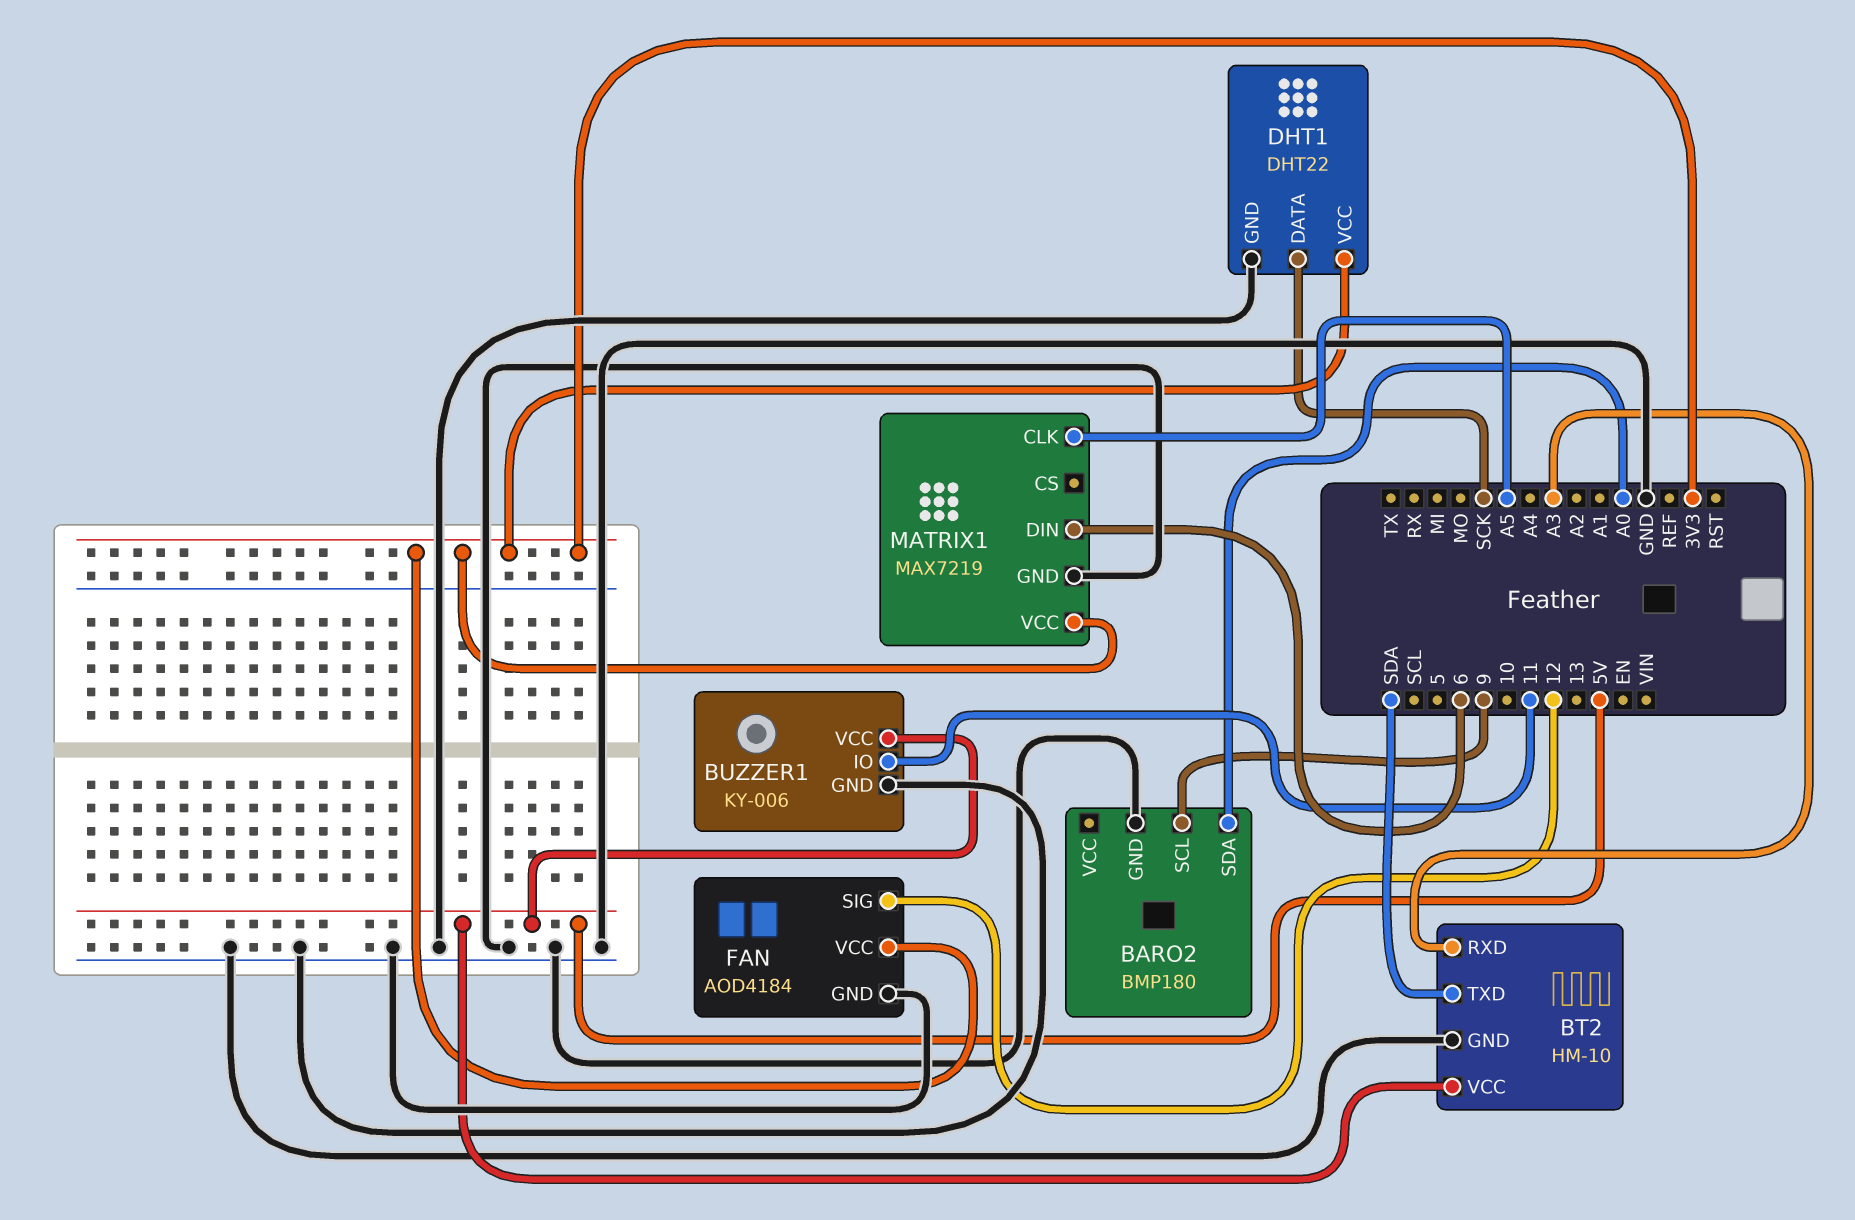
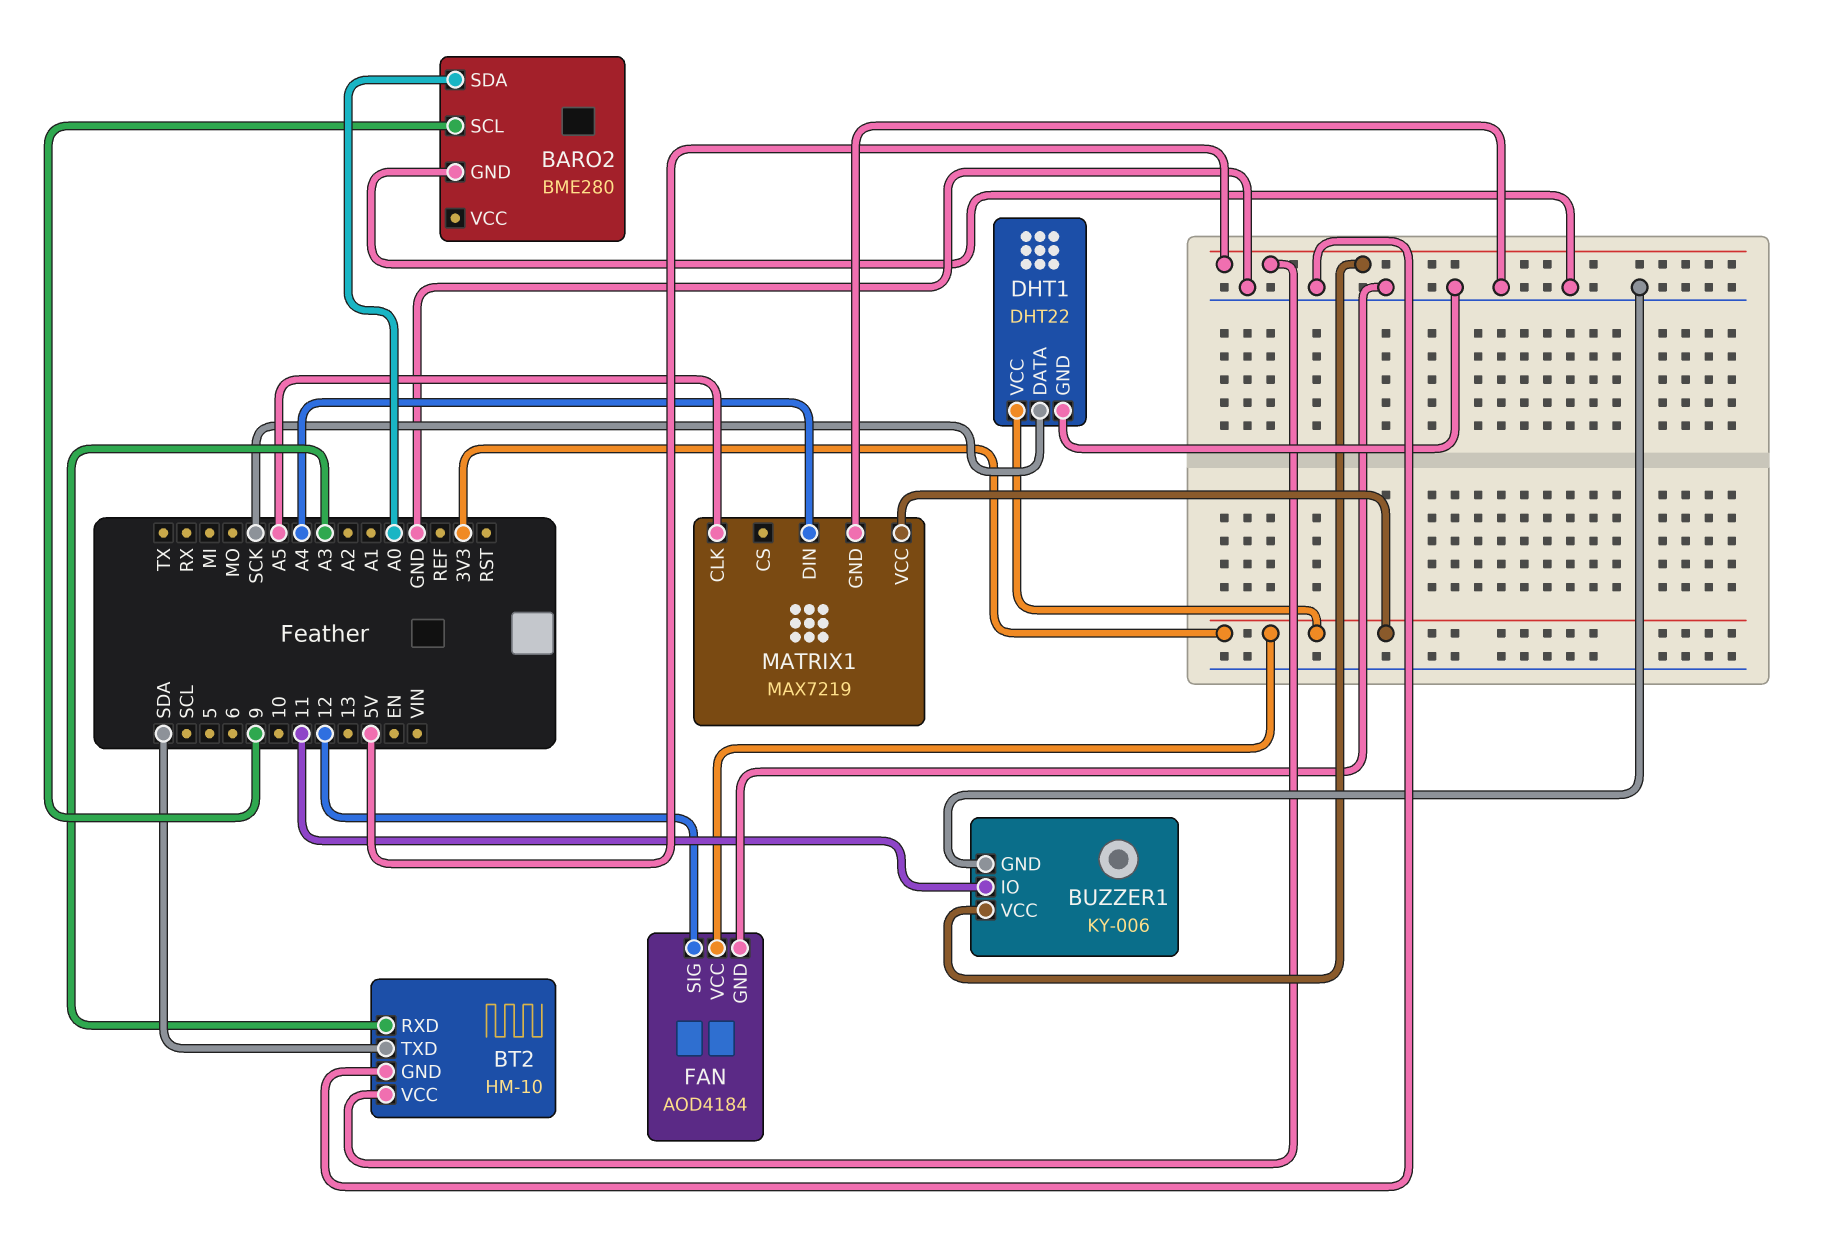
BARO2: BMP180 -> BME280
MATRIX1 pin DIN: 6 -> A4

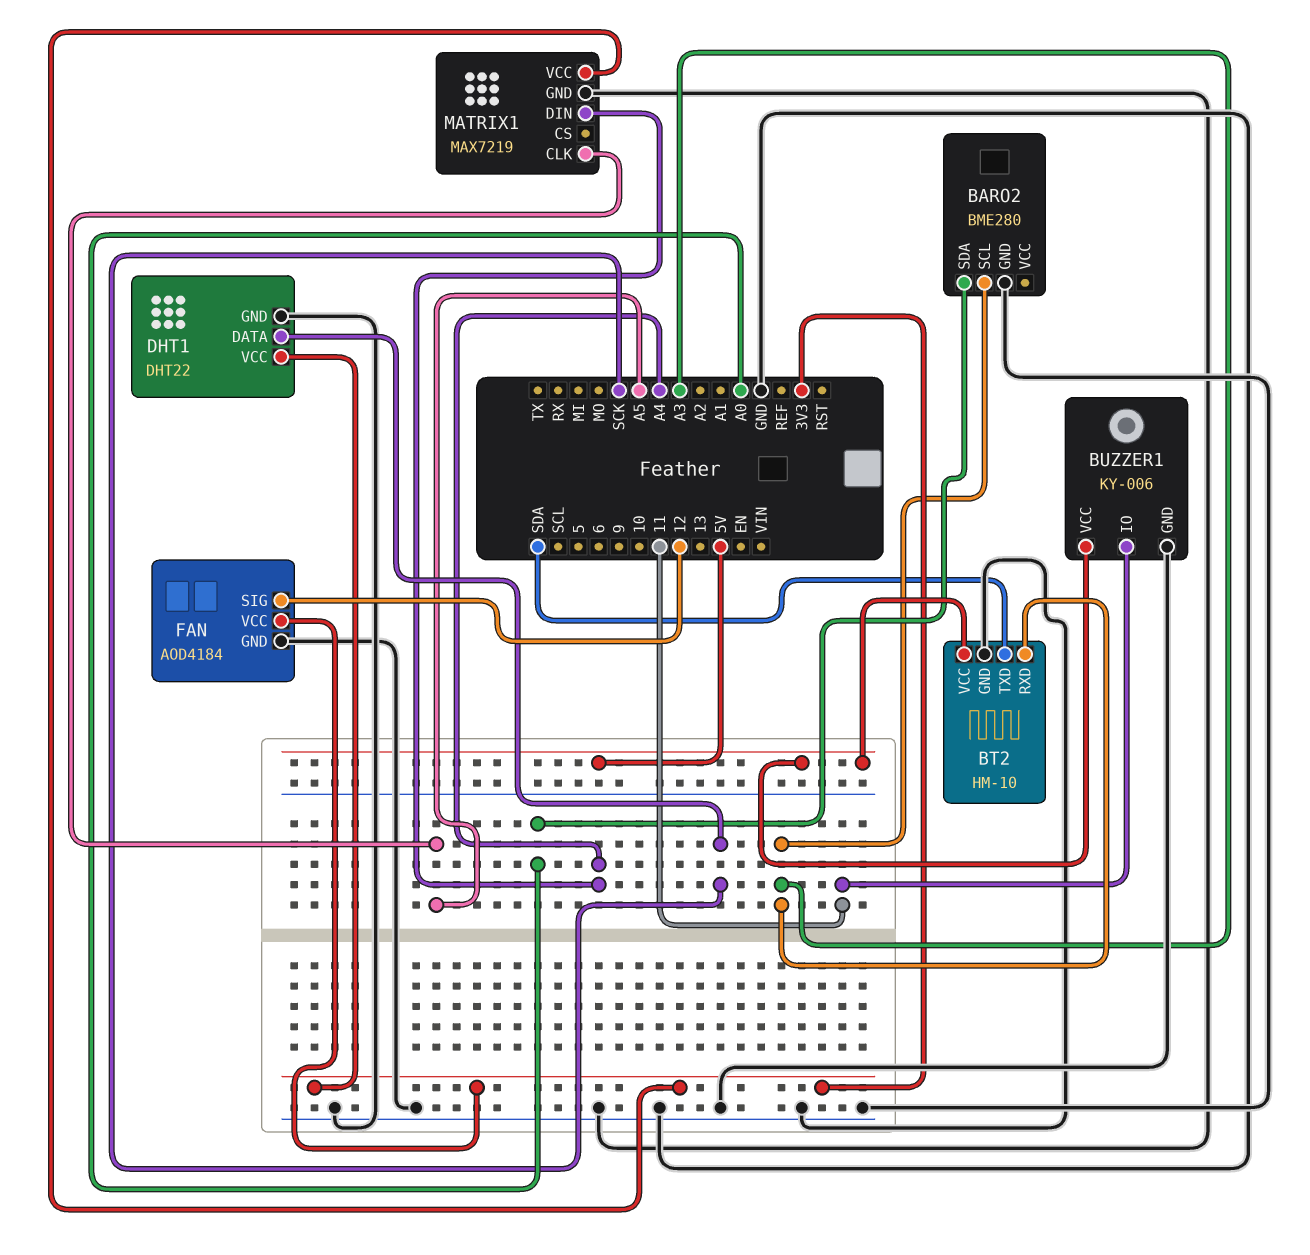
BARO2 pin SCL: 9 -> A3

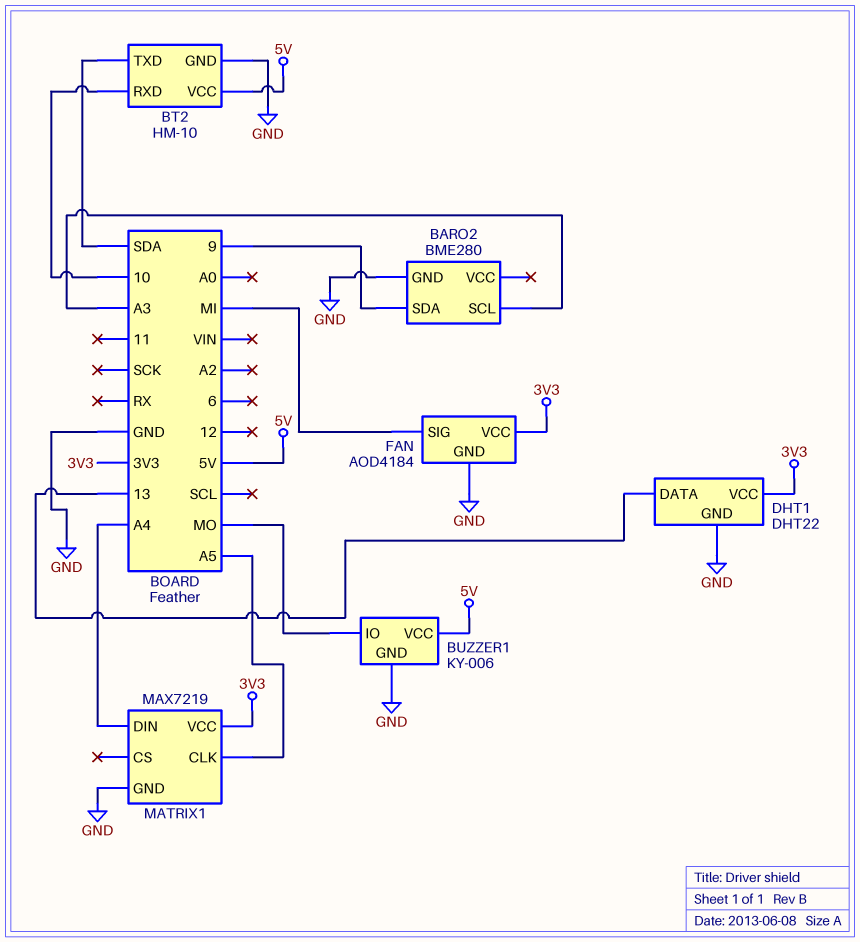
BARO2 pin SDA: A0 -> 9
BT2 pin RXD: A3 -> 10
BUZZER1 pin IO: 11 -> MO
DHT1 pin DATA: SCK -> 13
FAN pin SIG: 12 -> MI

